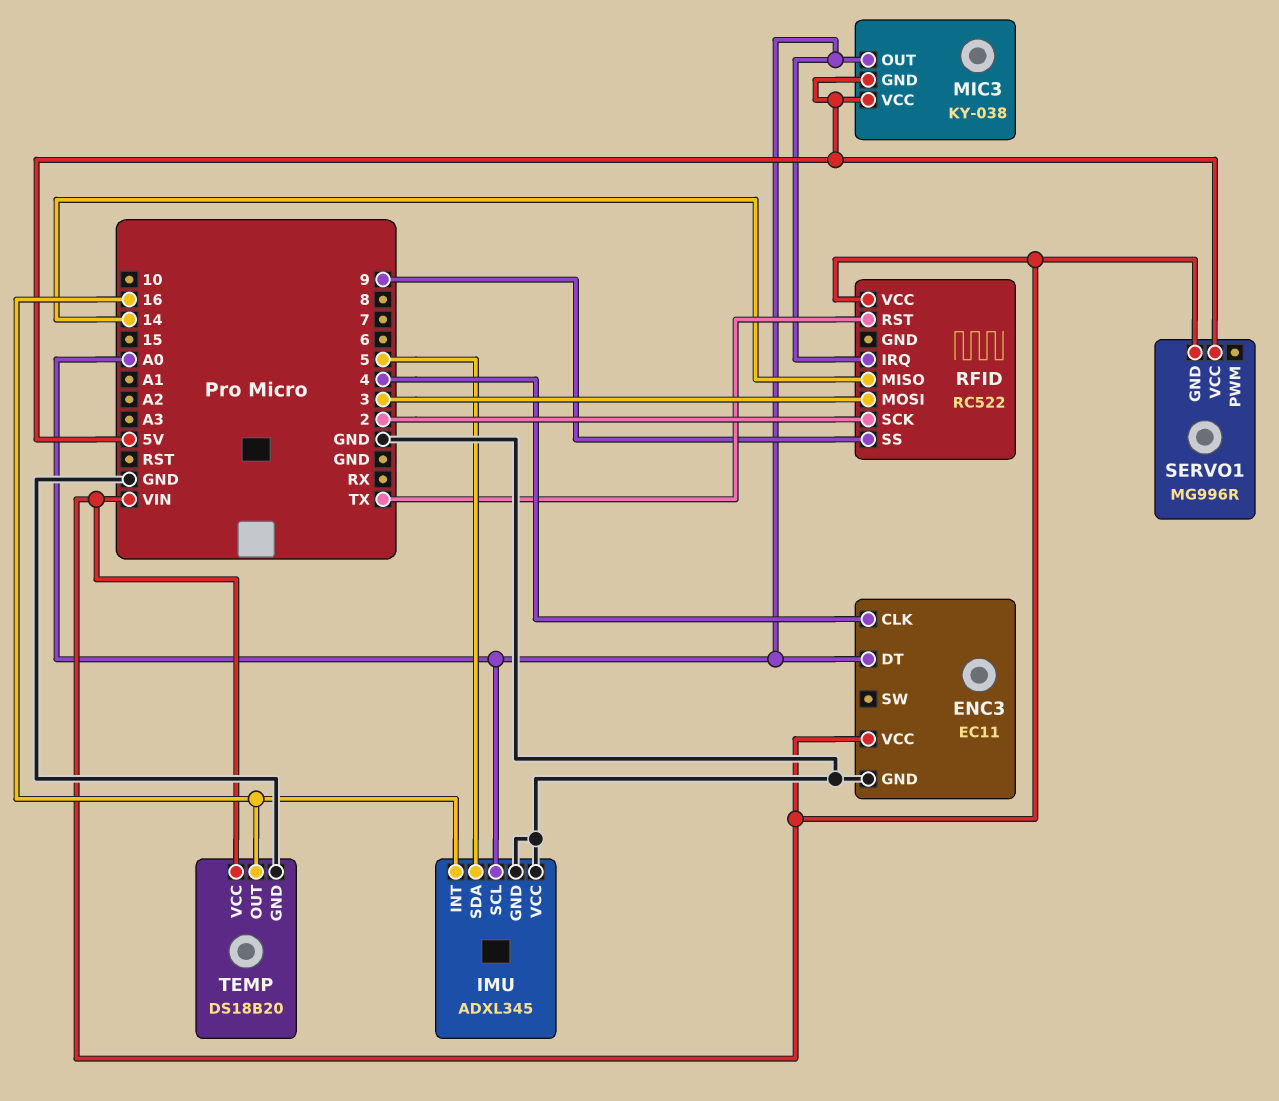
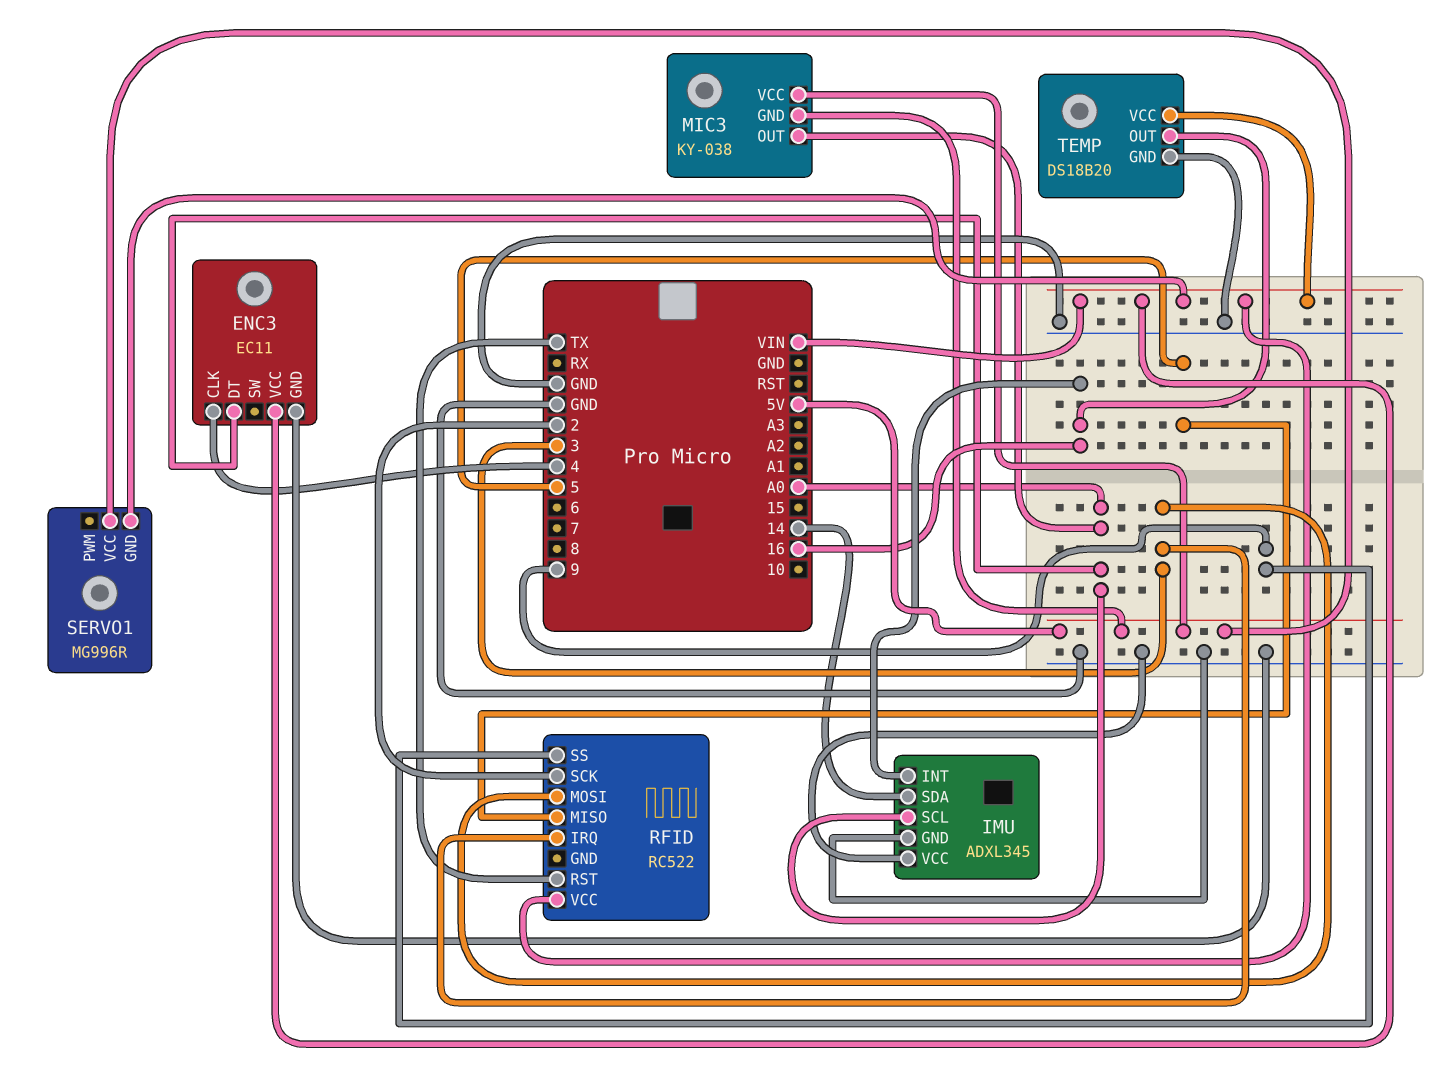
IMU pin SDA: 5 -> 14
RFID pin IRQ: A0 -> 3
RFID pin MISO: 14 -> 5

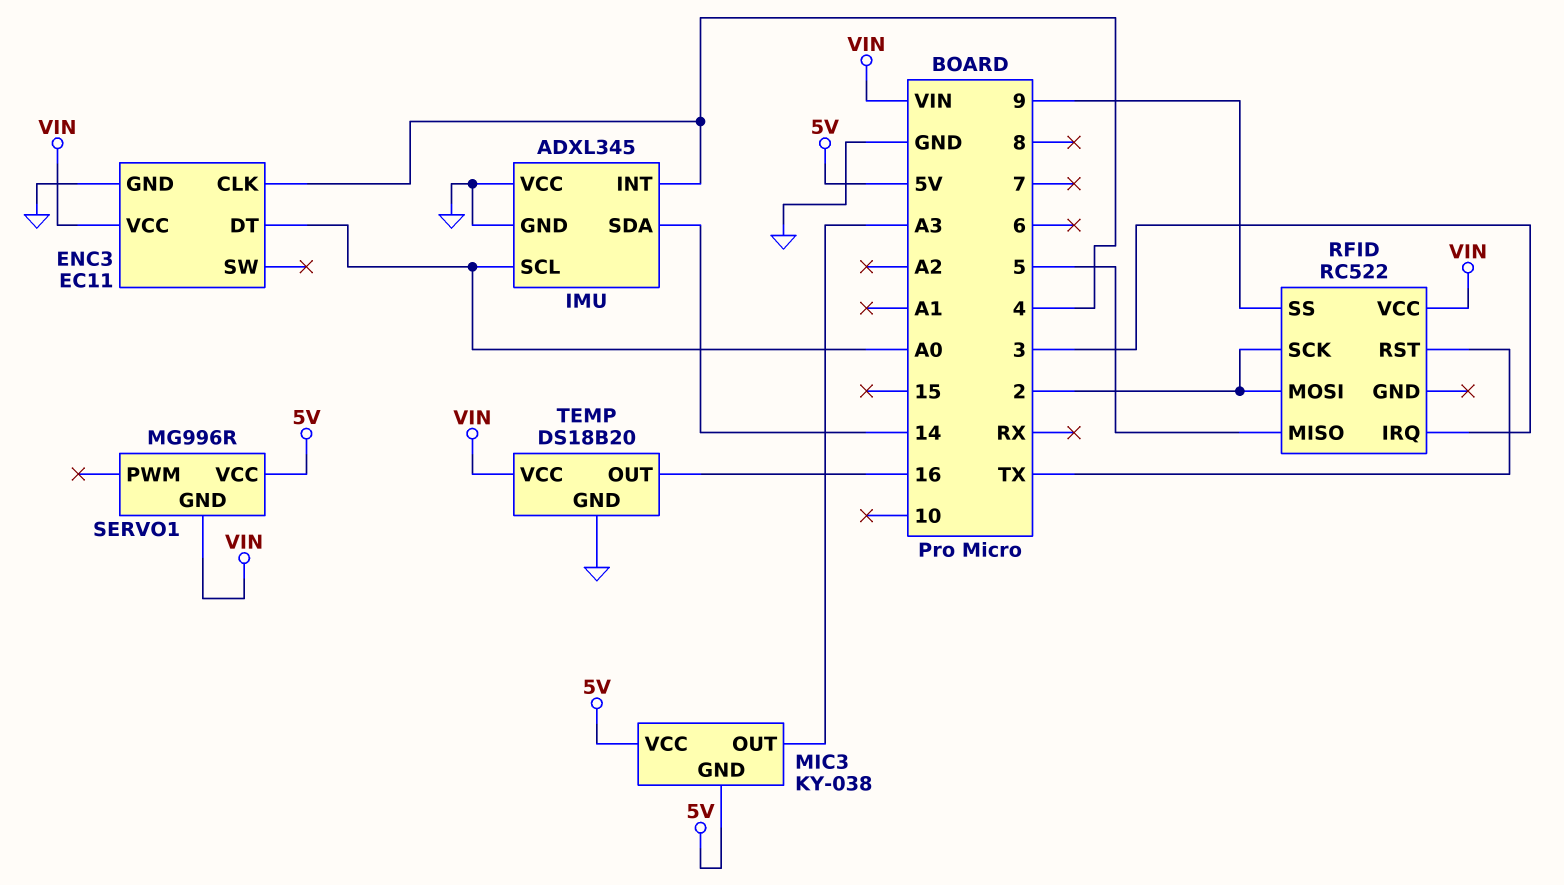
IMU pin INT: 16 -> 4
MIC3 pin OUT: A0 -> A3
RFID pin MOSI: 3 -> 2

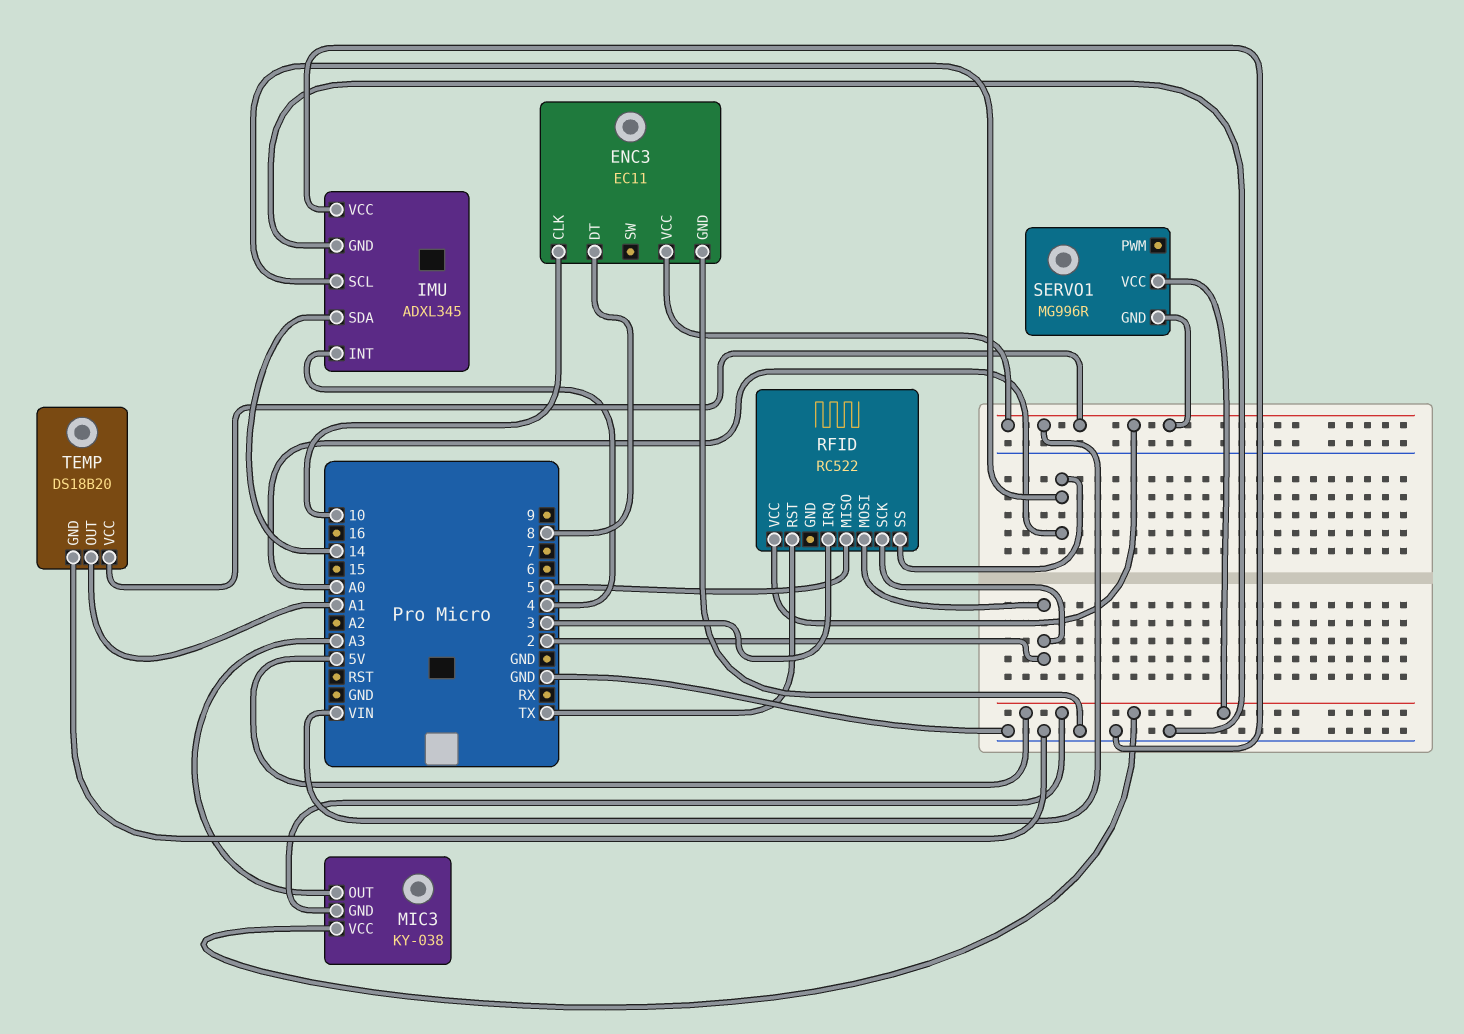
ENC3 pin CLK: 4 -> 10
ENC3 pin DT: A0 -> 8
RFID pin SS: 9 -> A0
TEMP pin OUT: 16 -> A1

